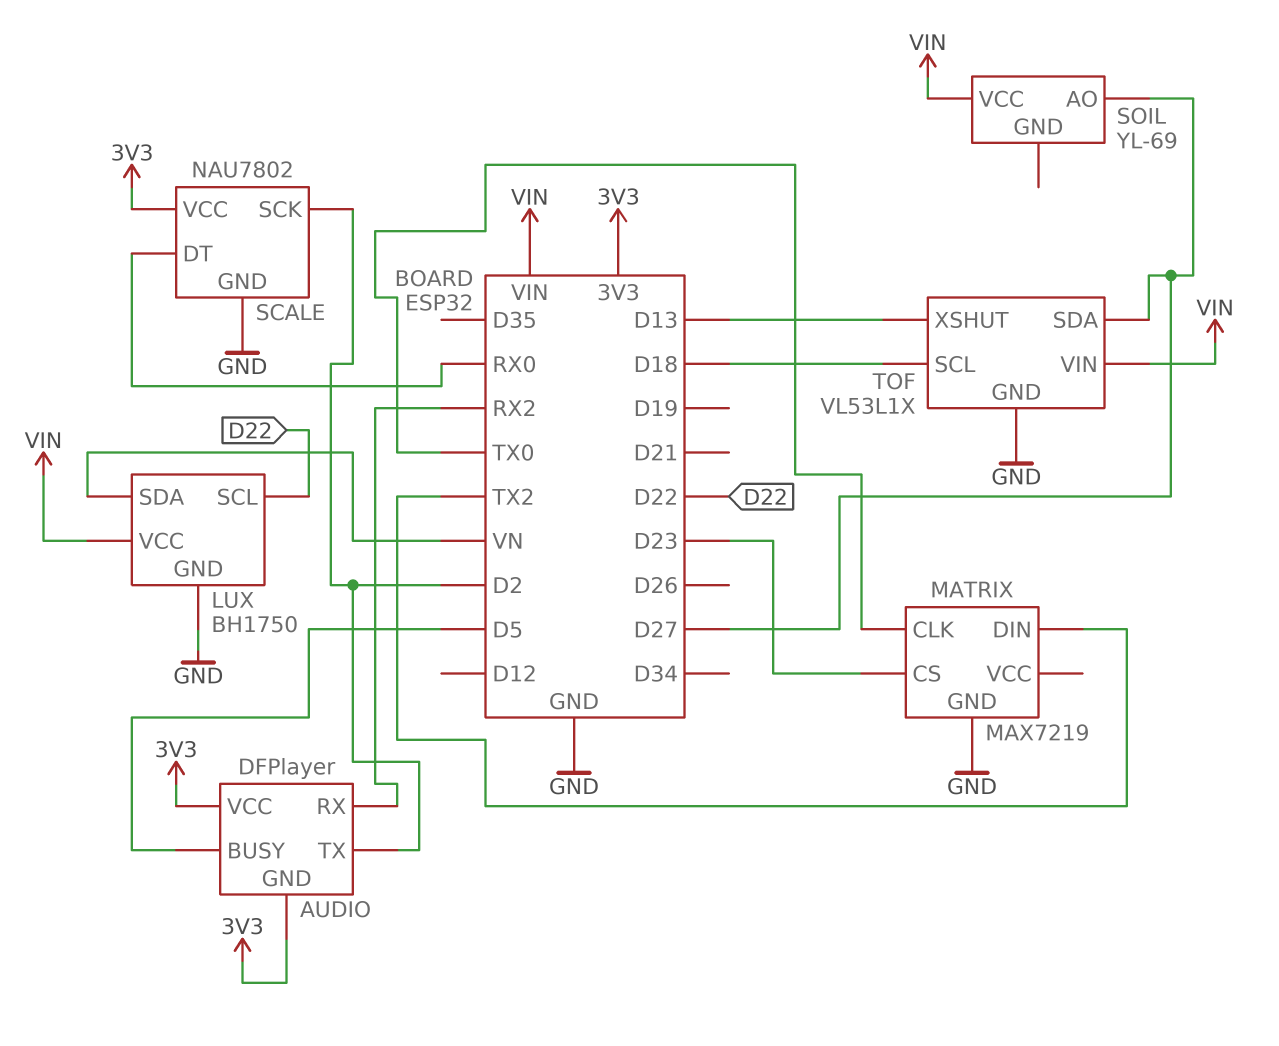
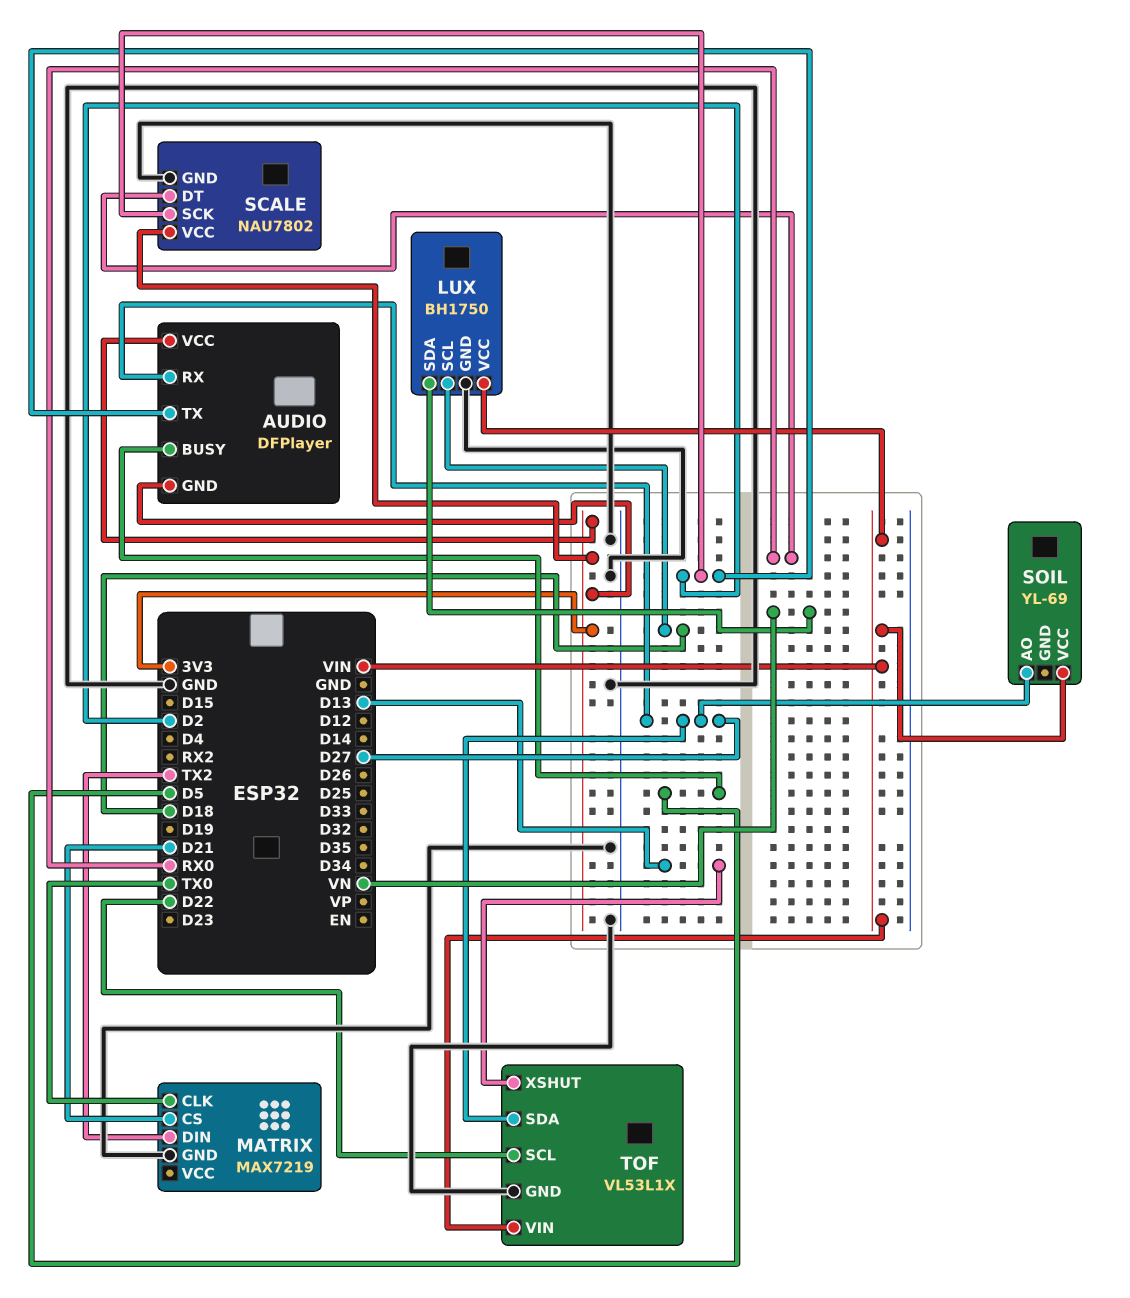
AUDIO pin RX: RX2 -> D27
LUX pin SCL: D22 -> D18
MATRIX pin CS: D23 -> D21
TOF pin SCL: D18 -> D22

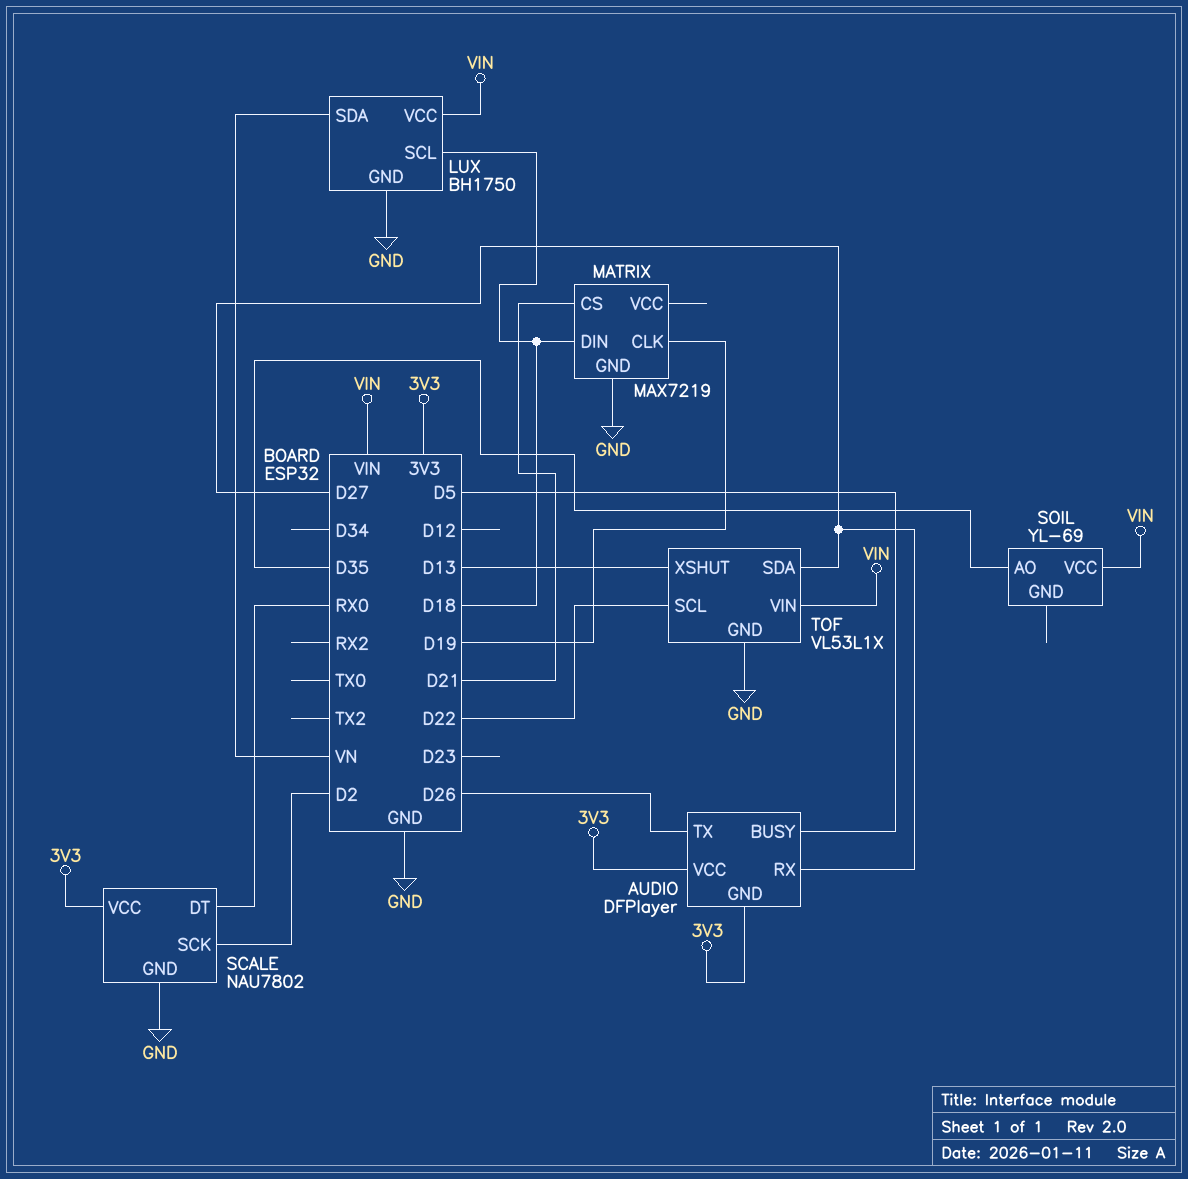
AUDIO pin TX: D2 -> D26
MATRIX pin CLK: TX0 -> D19
MATRIX pin DIN: TX2 -> D18
SOIL pin AO: D27 -> D35

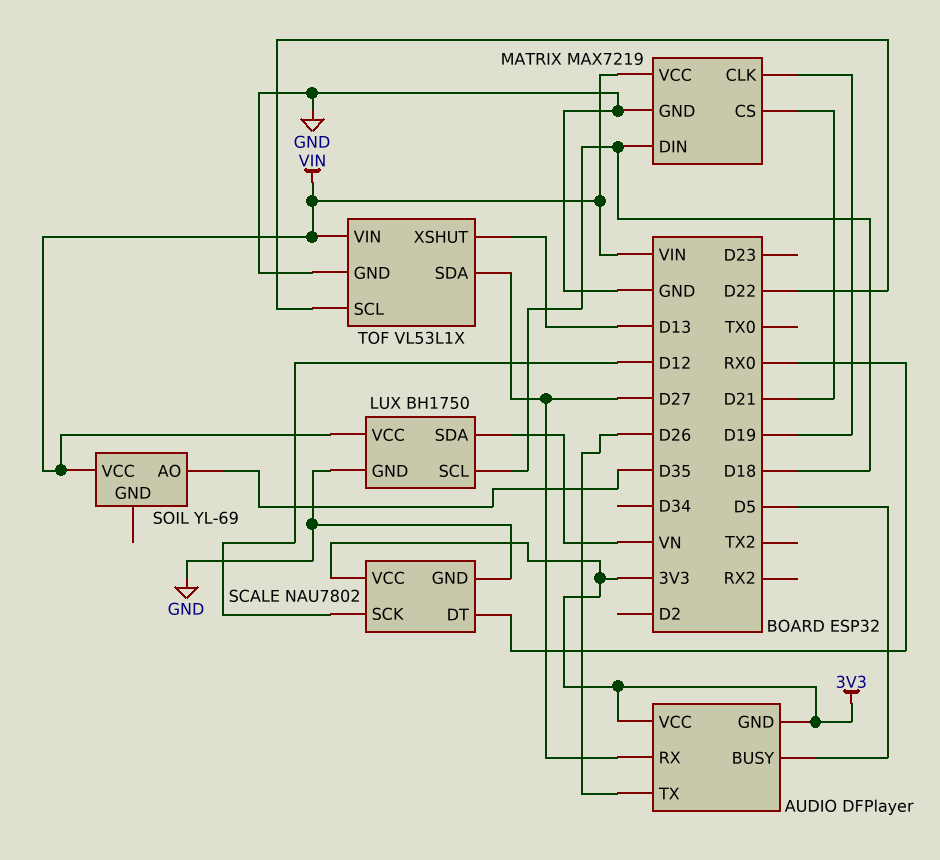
MATRIX pin VCC: none -> VIN
SCALE pin SCK: D2 -> D12

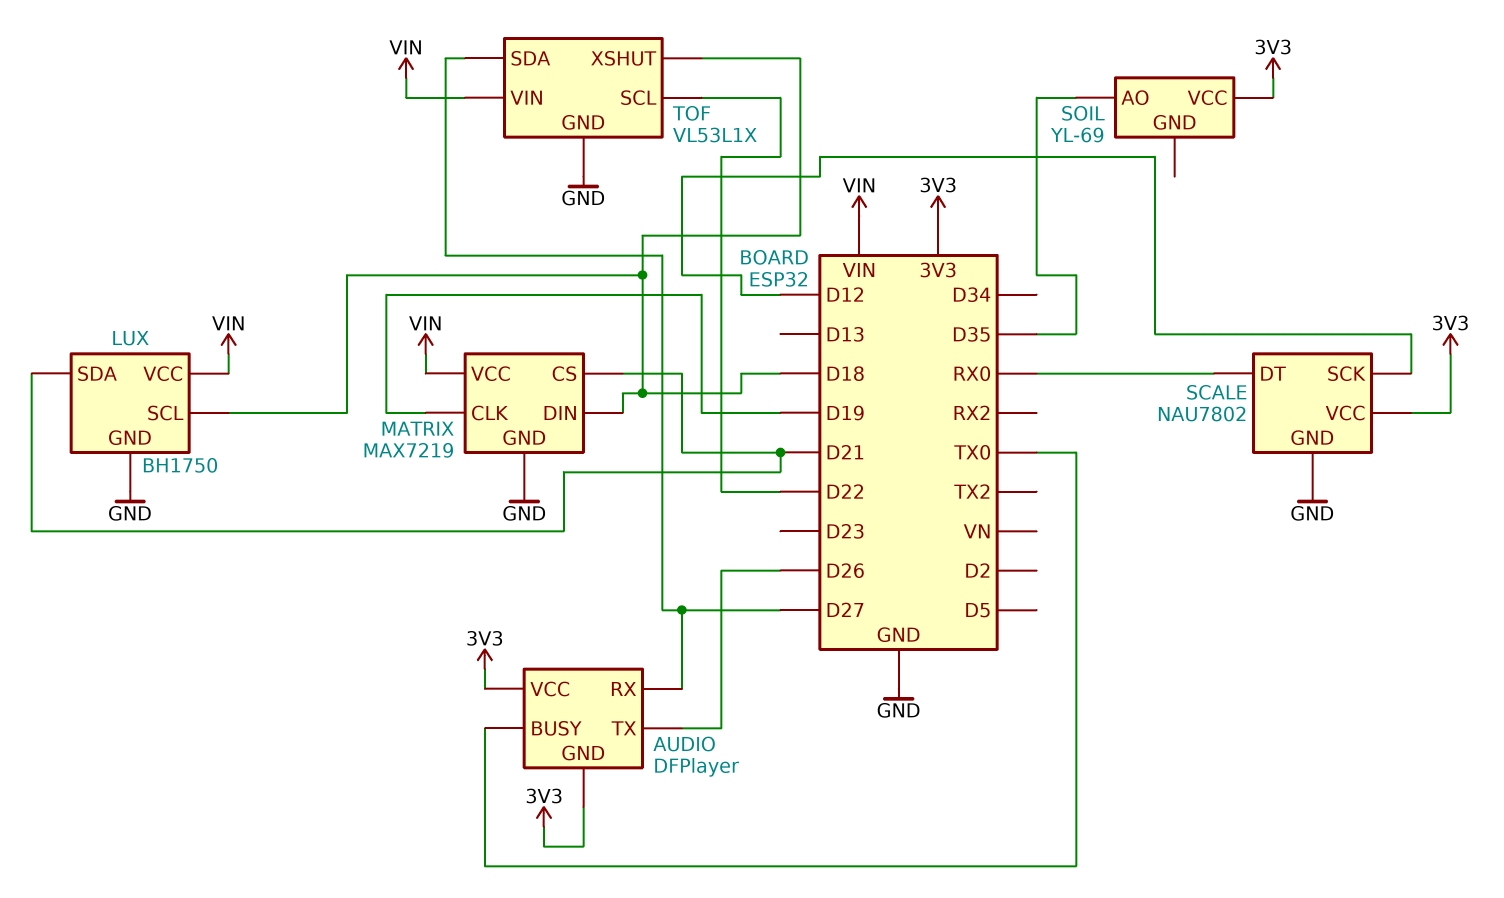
AUDIO pin BUSY: D5 -> TX0
LUX pin SDA: VN -> D21
SOIL pin VCC: VIN -> 3V3
TOF pin XSHUT: D13 -> D18

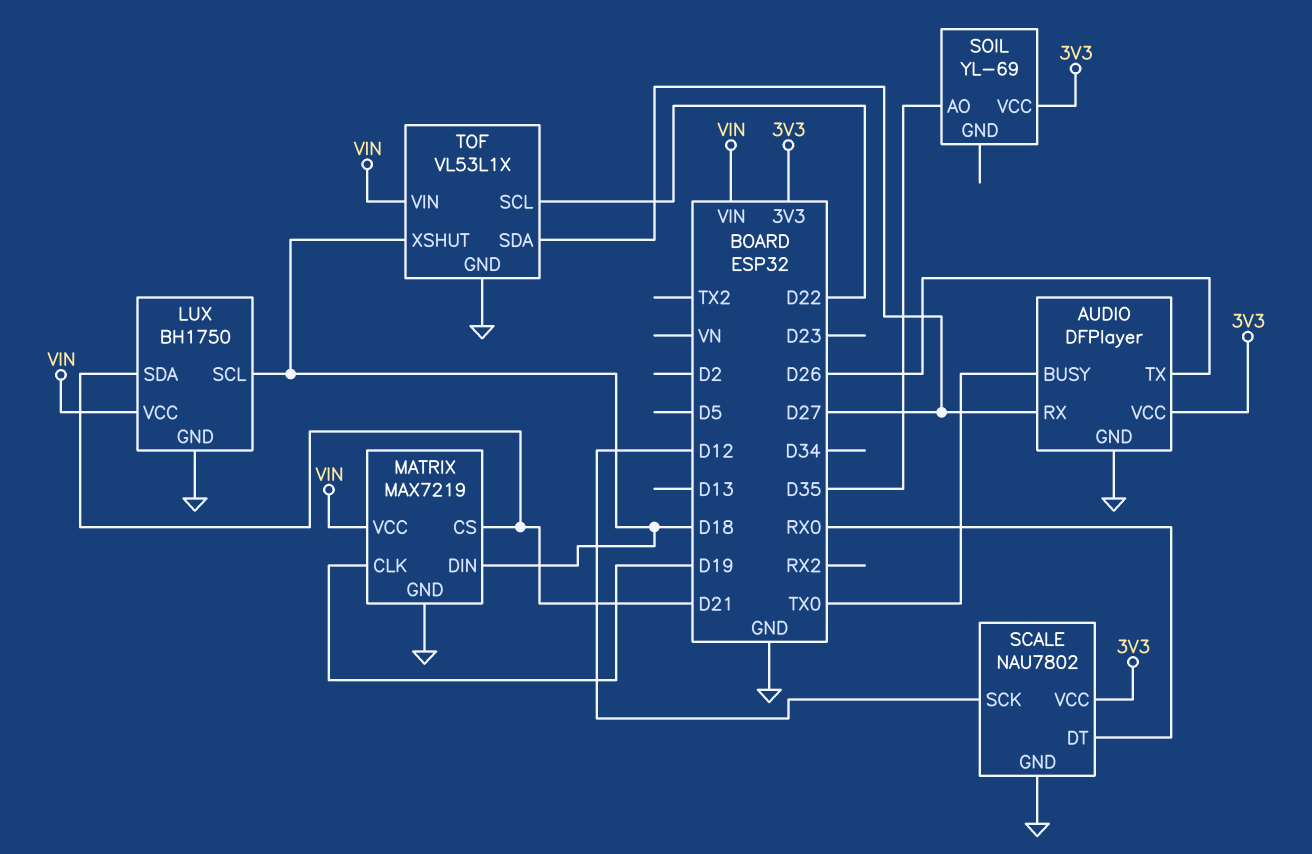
AUDIO pin GND: 3V3 -> GND

